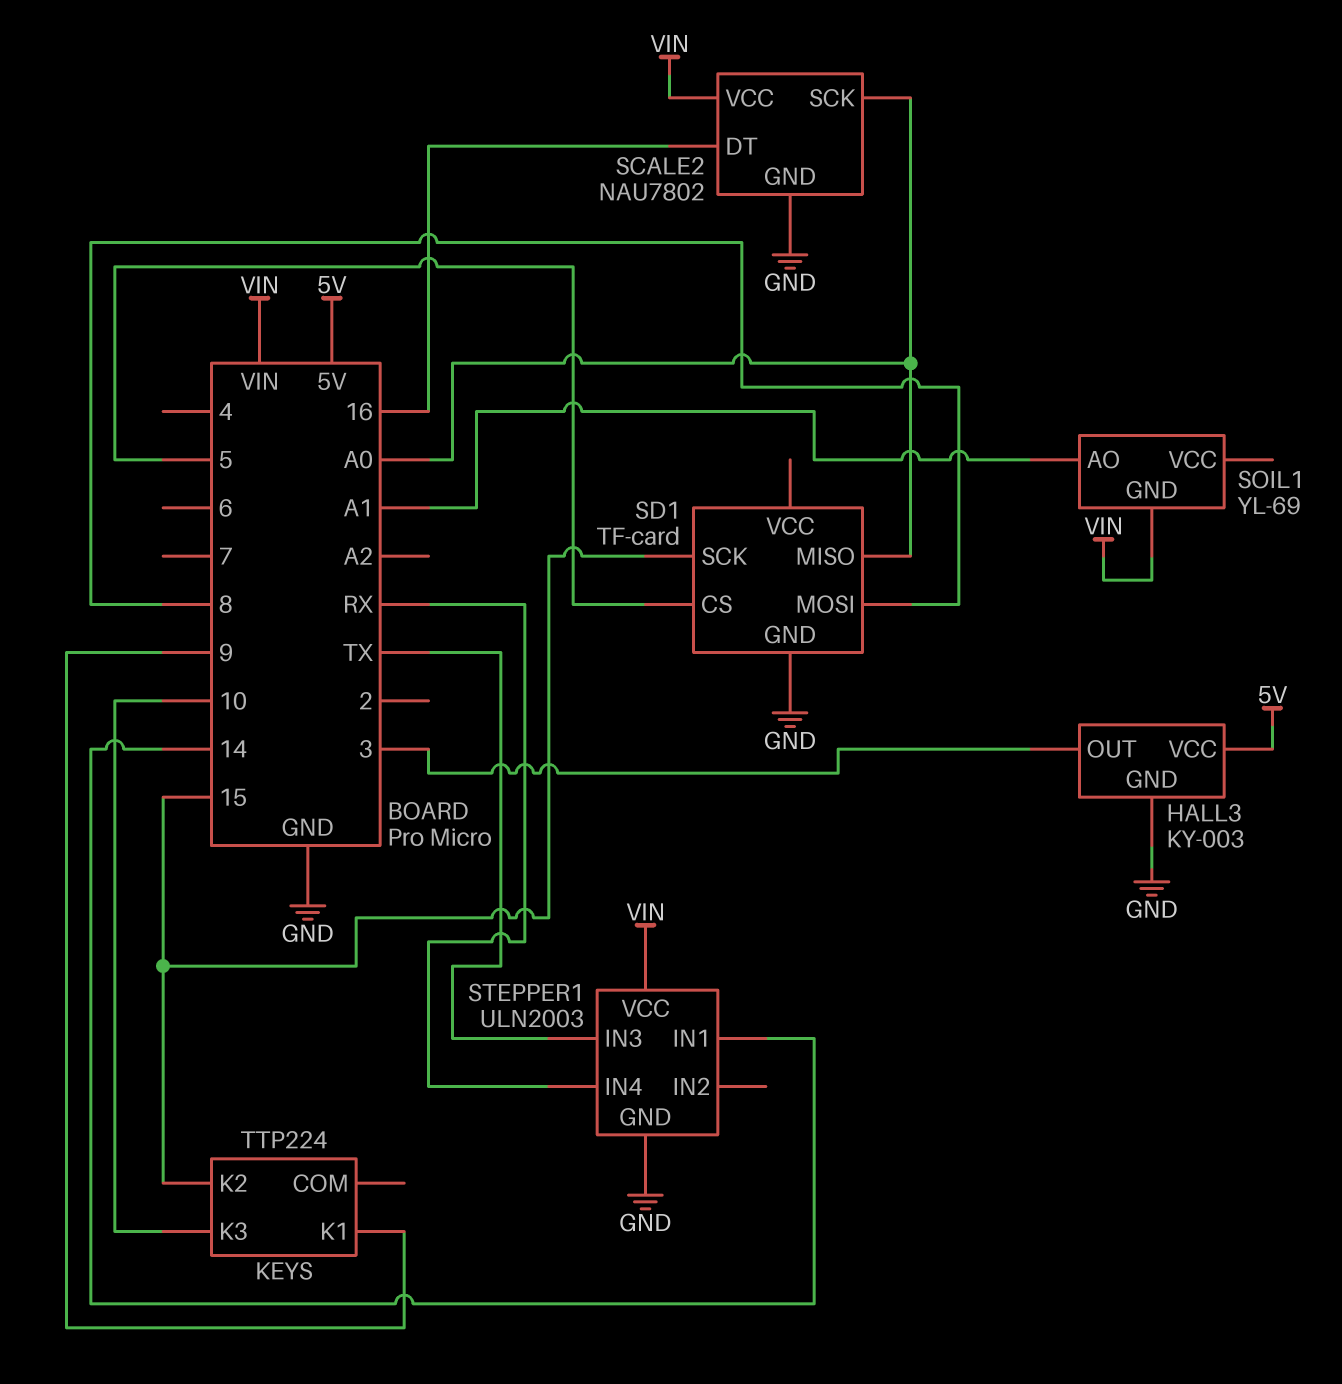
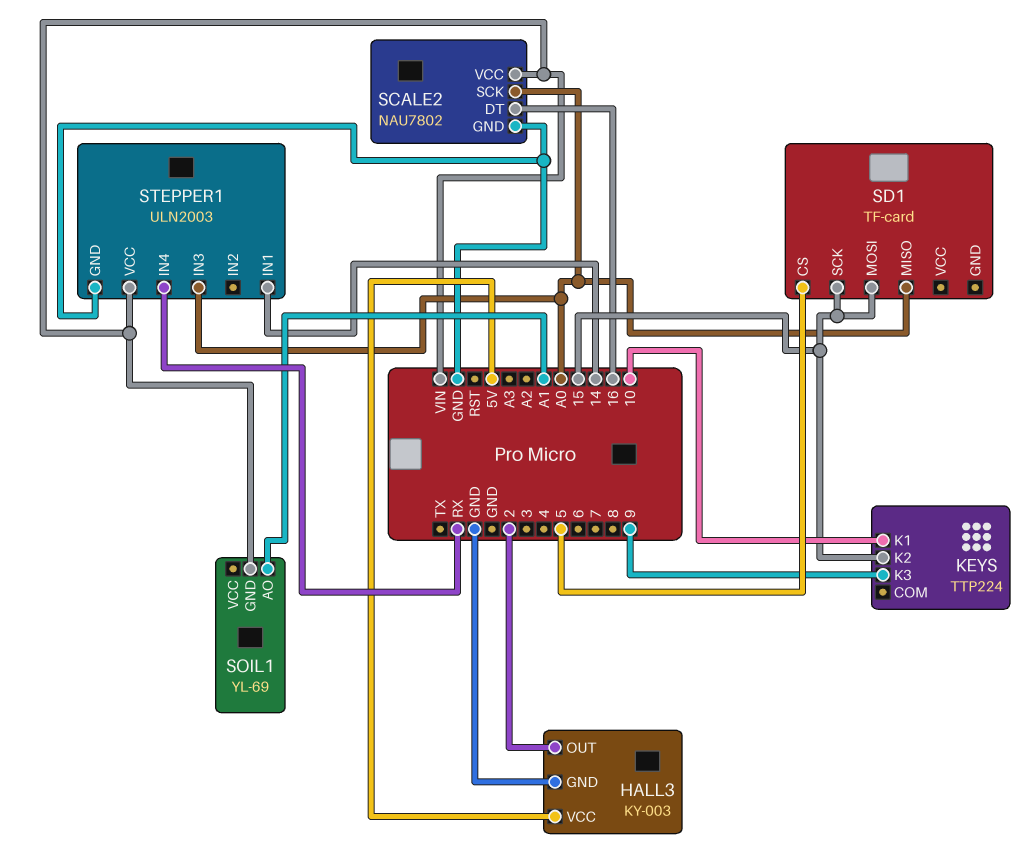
HALL3 pin OUT: 3 -> 2
KEYS pin K1: 9 -> 10
KEYS pin K3: 10 -> 9
SD1 pin GND: GND -> none
SD1 pin MOSI: 8 -> 15
STEPPER1 pin IN3: TX -> A0

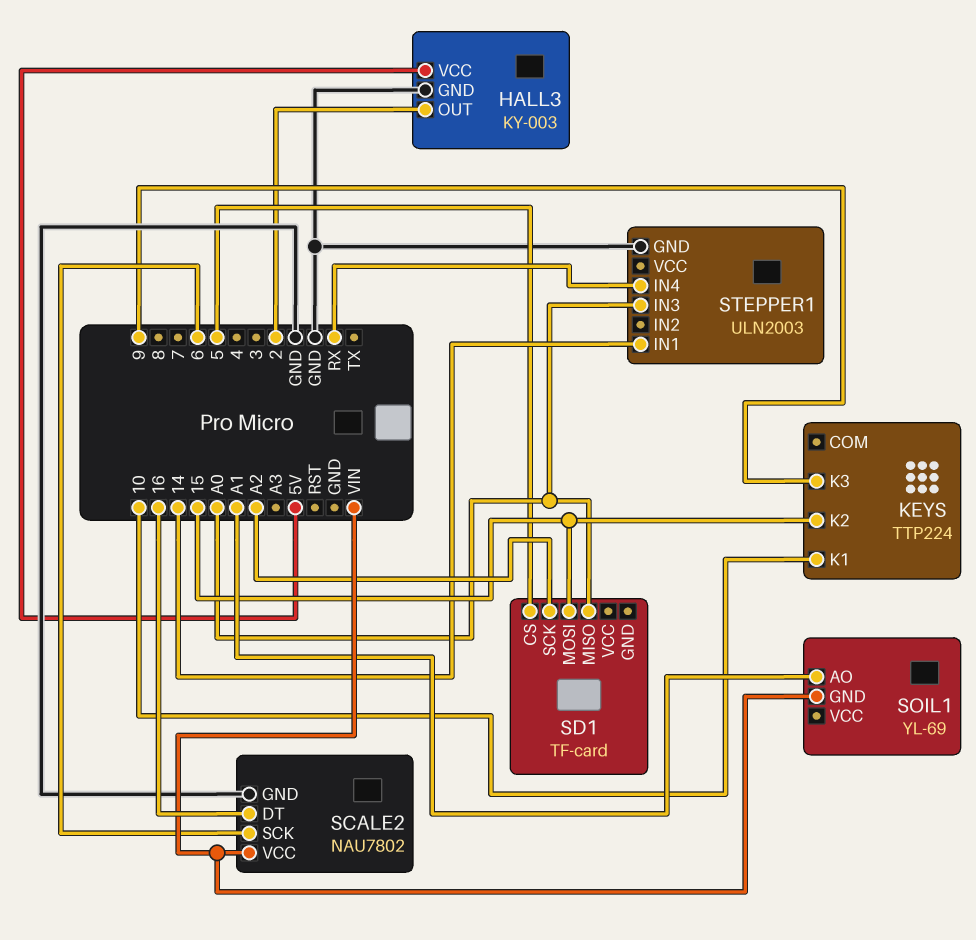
SCALE2 pin SCK: A0 -> 6
SD1 pin SCK: 15 -> A2
STEPPER1 pin VCC: VIN -> none

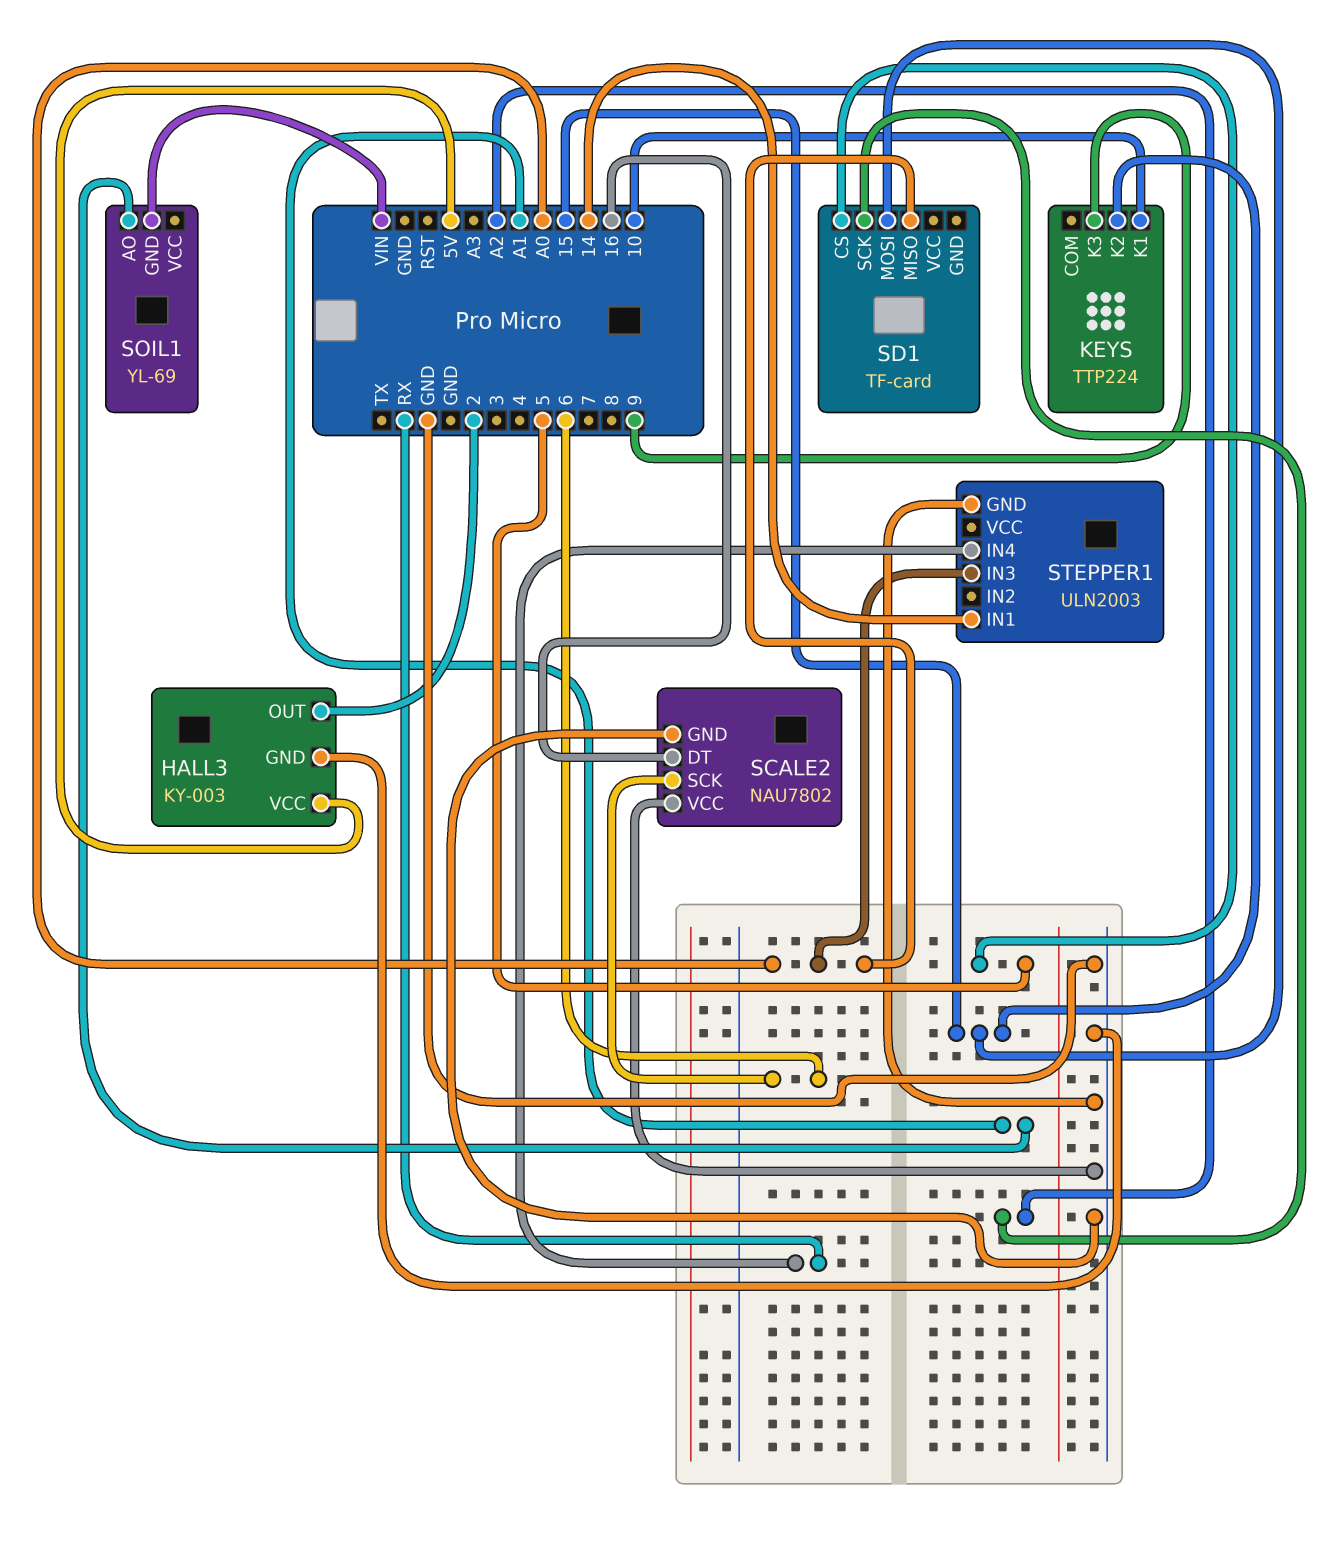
SCALE2 pin VCC: VIN -> GND

